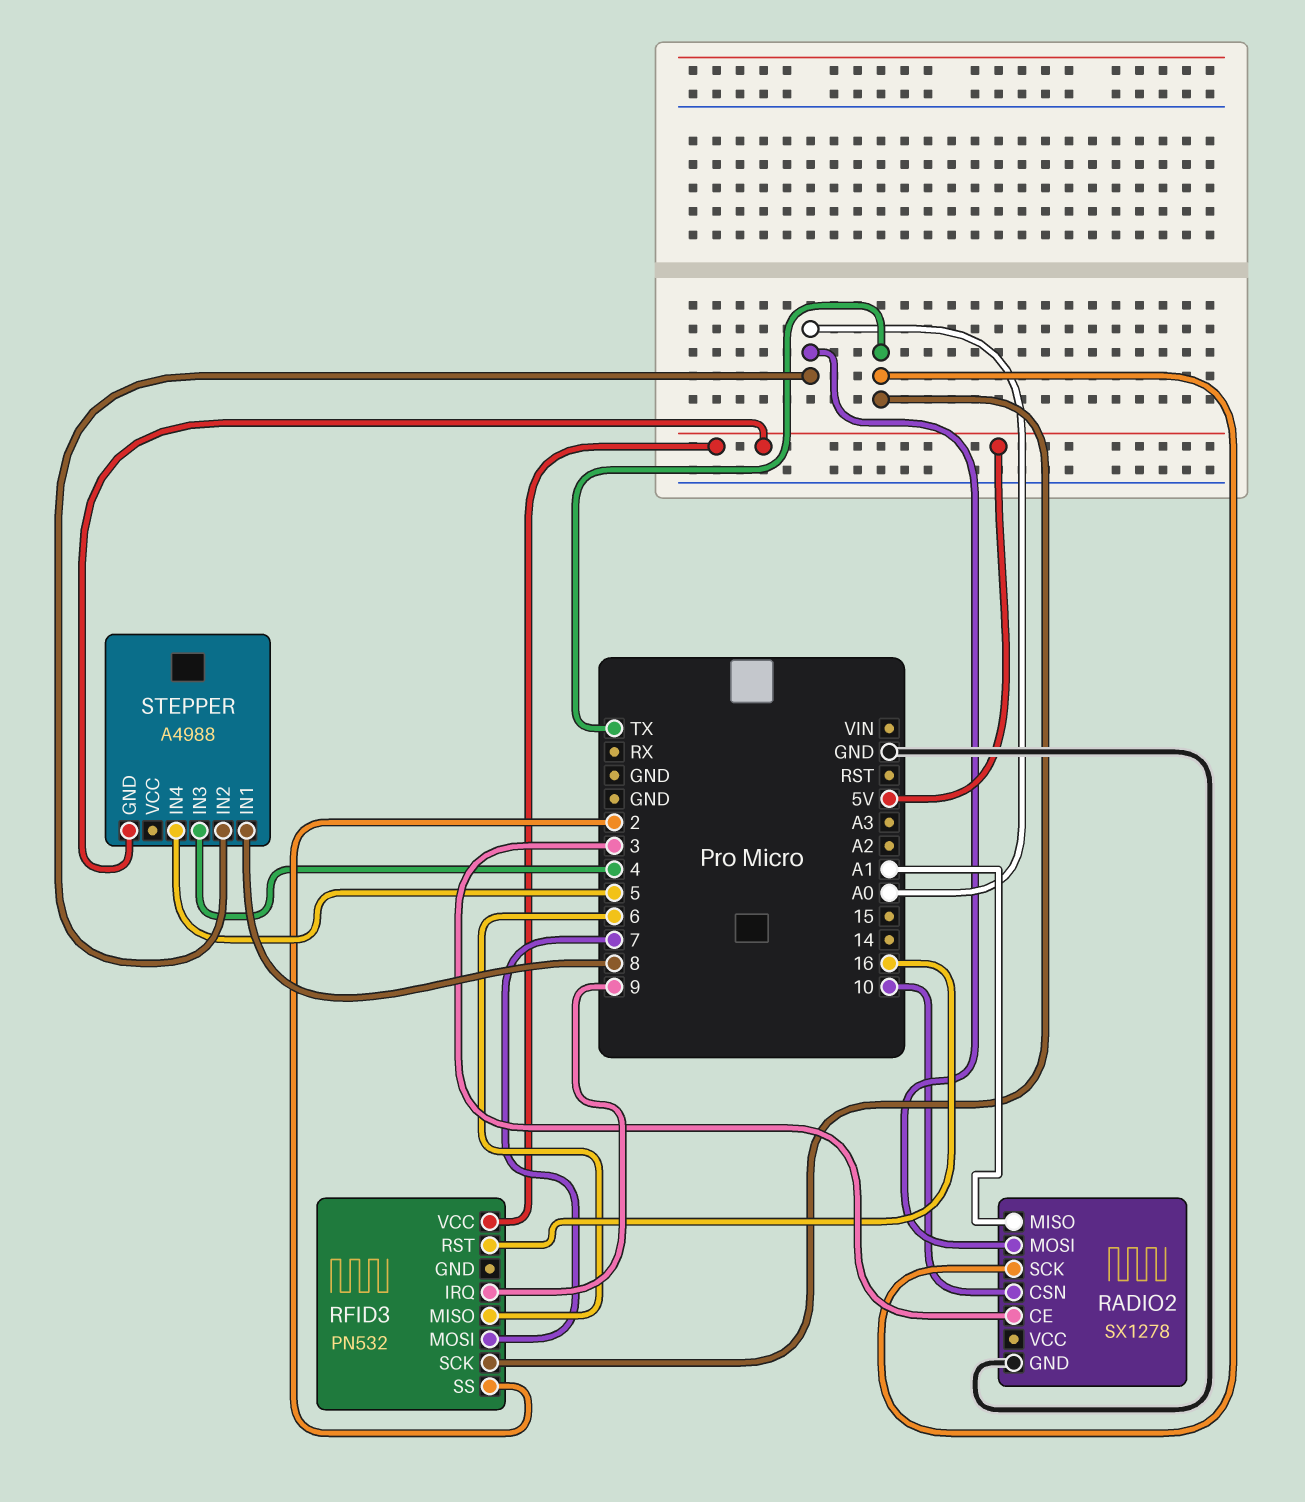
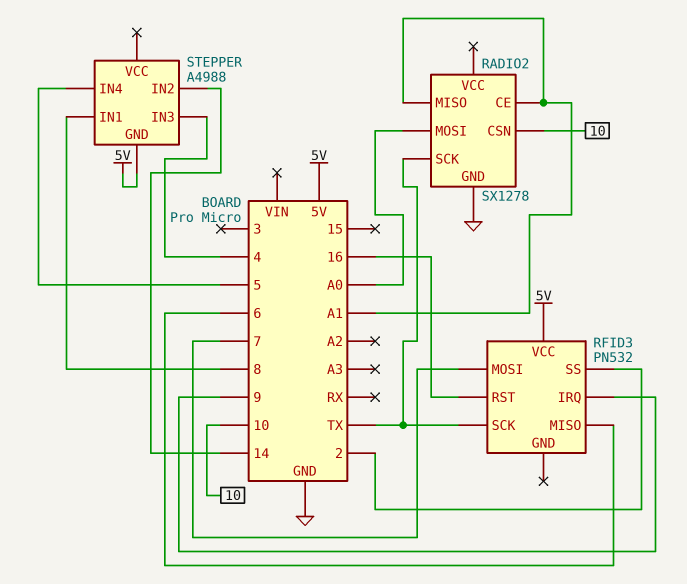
RADIO2 pin CE: 3 -> A1
STEPPER pin IN2: A0 -> 14

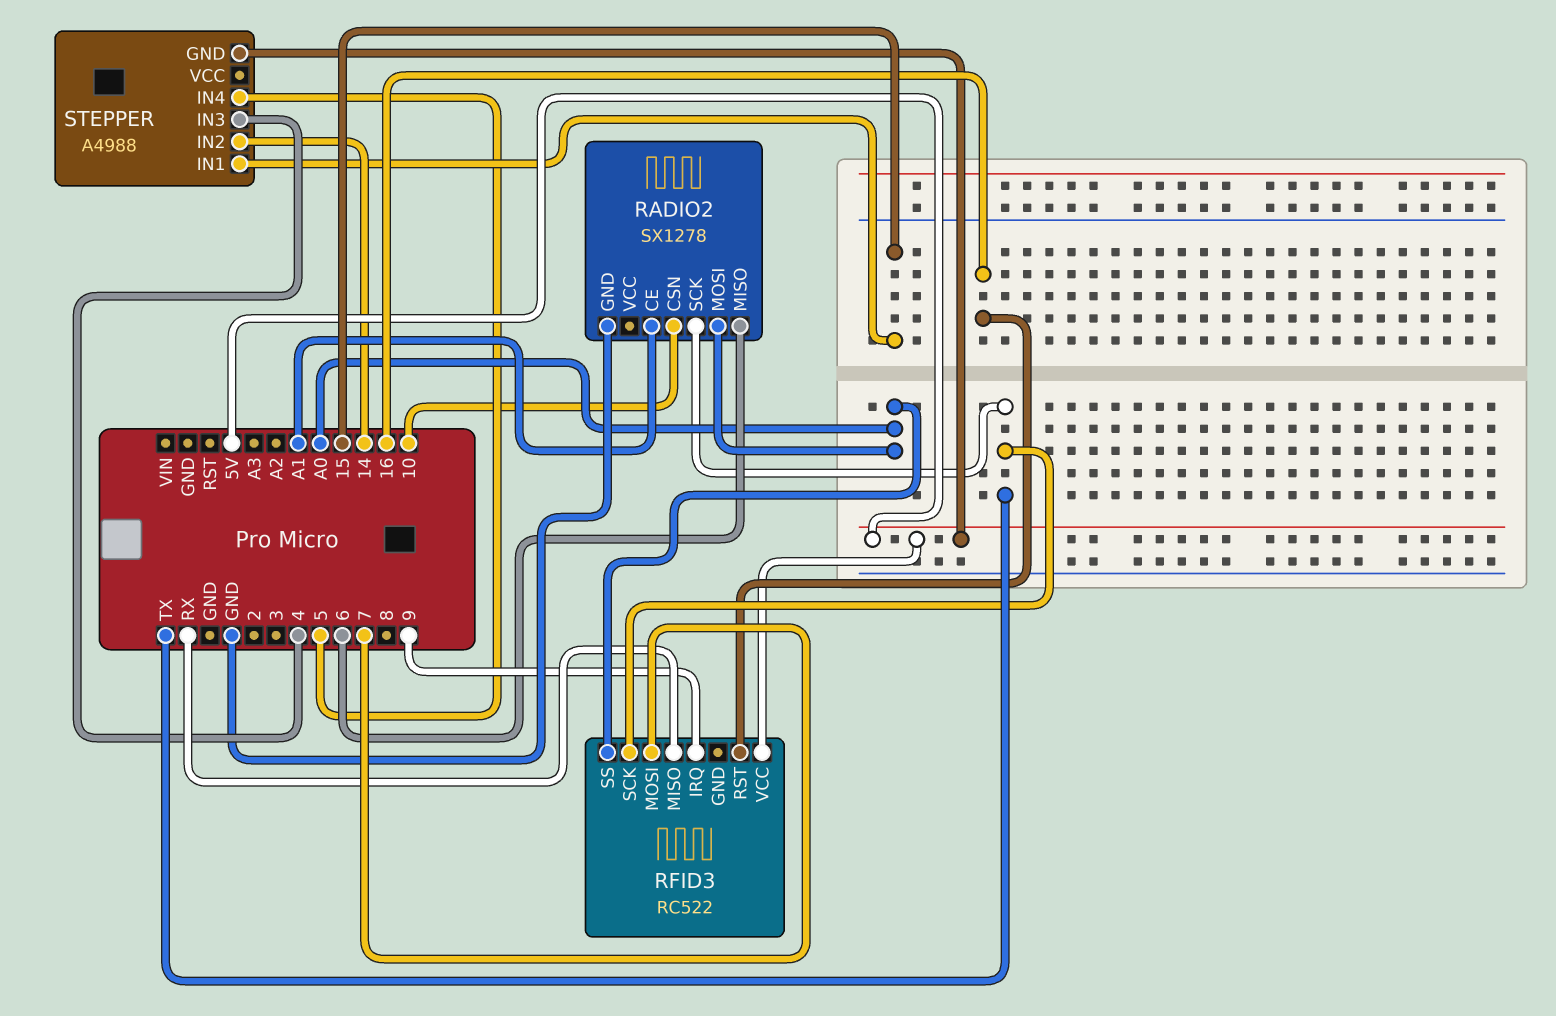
RADIO2 pin MISO: A1 -> 6
RFID3: PN532 -> RC522
RFID3 pin MISO: 6 -> RX
RFID3 pin SS: 2 -> A0
STEPPER pin IN1: 8 -> 15

